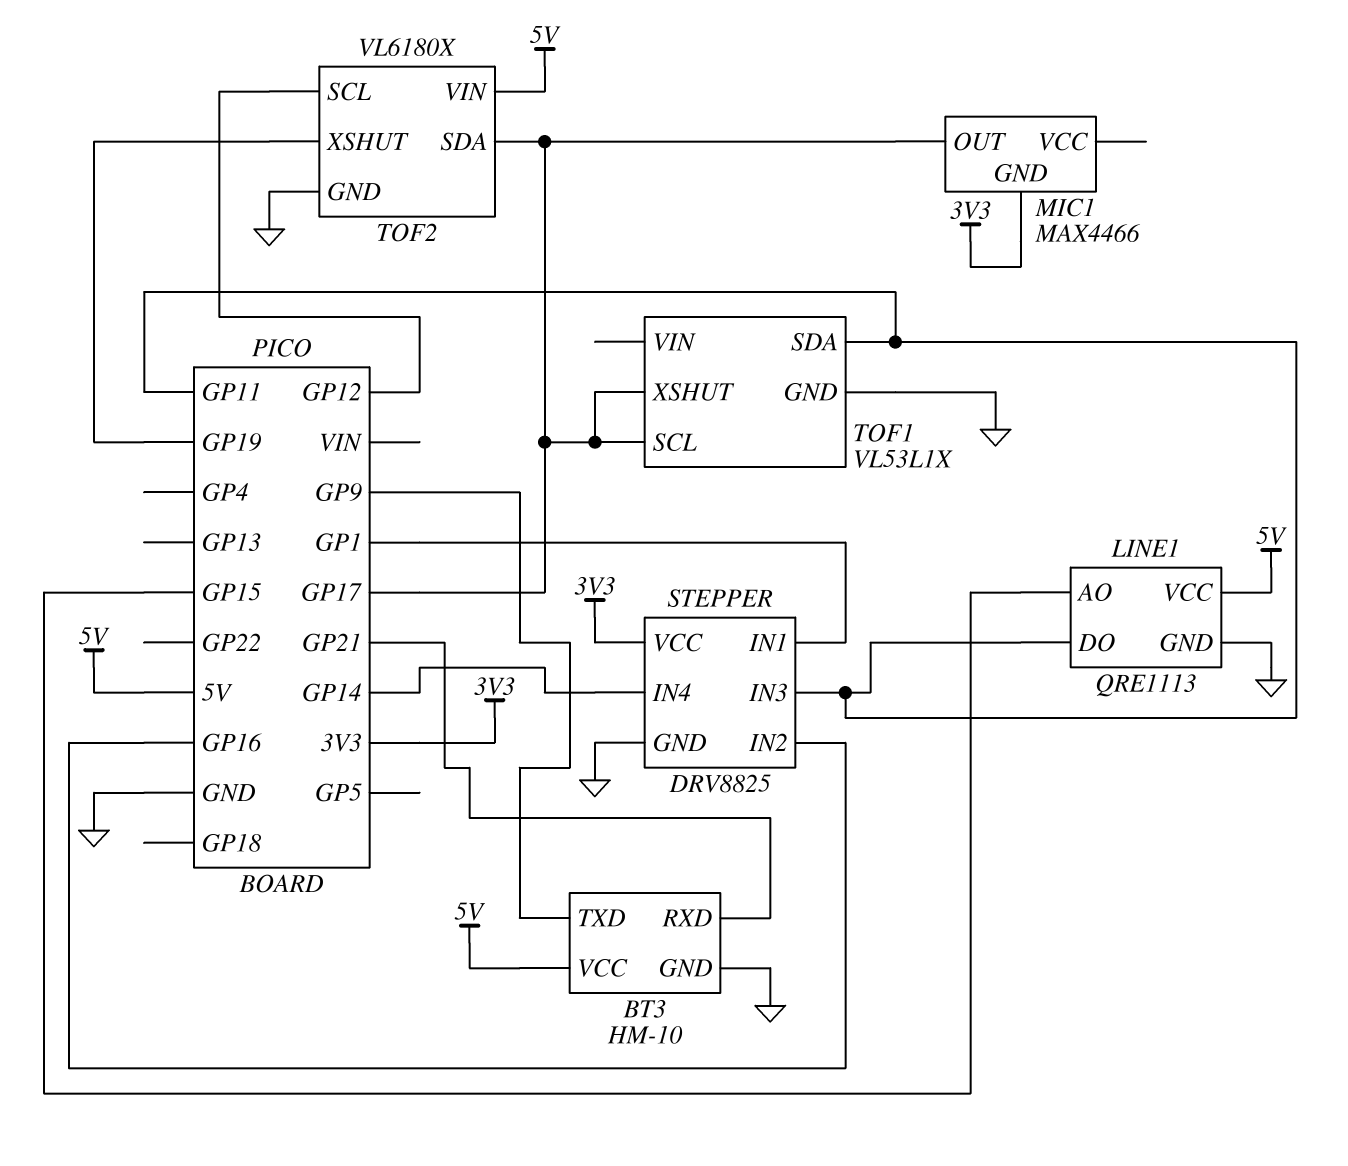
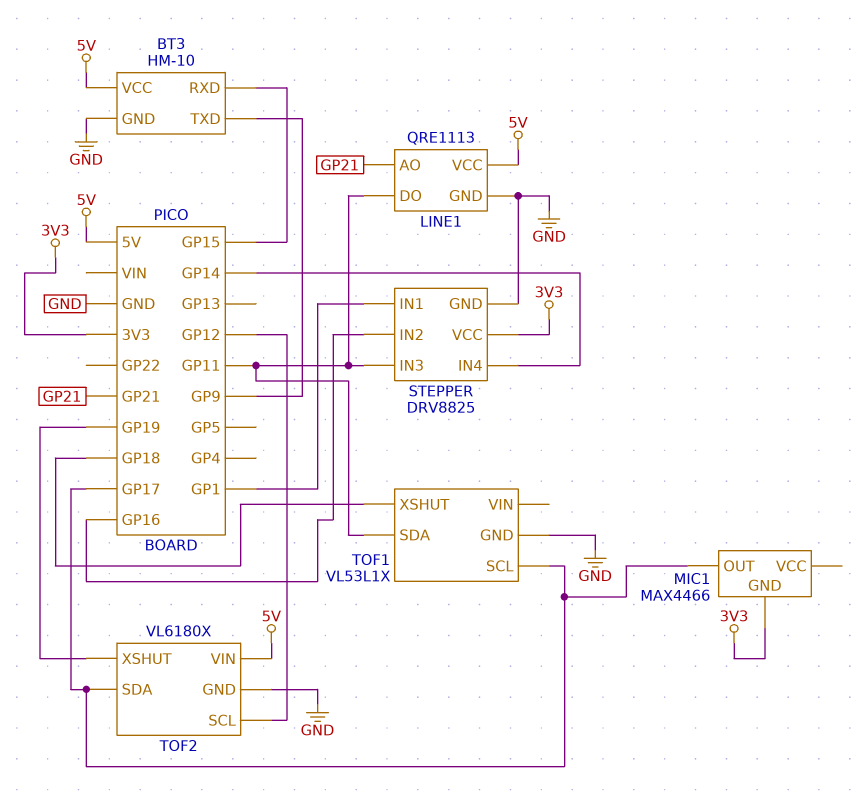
BT3 pin RXD: GP21 -> GP15
LINE1 pin AO: GP15 -> GP21
TOF1 pin XSHUT: GP17 -> GP18

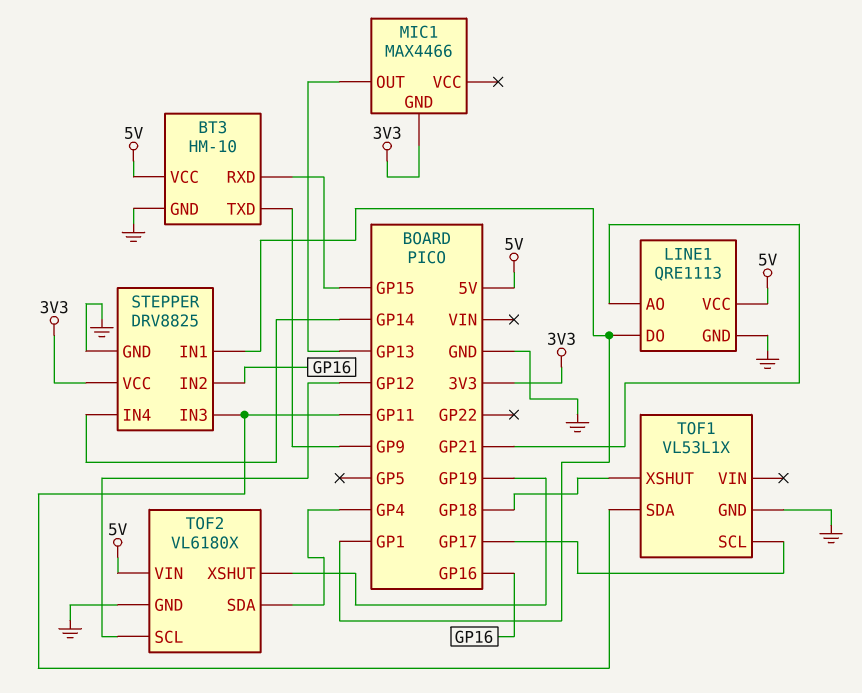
LINE1 pin DO: GP11 -> GP1
MIC1 pin OUT: GP17 -> GP13
TOF2 pin SDA: GP17 -> GP4

